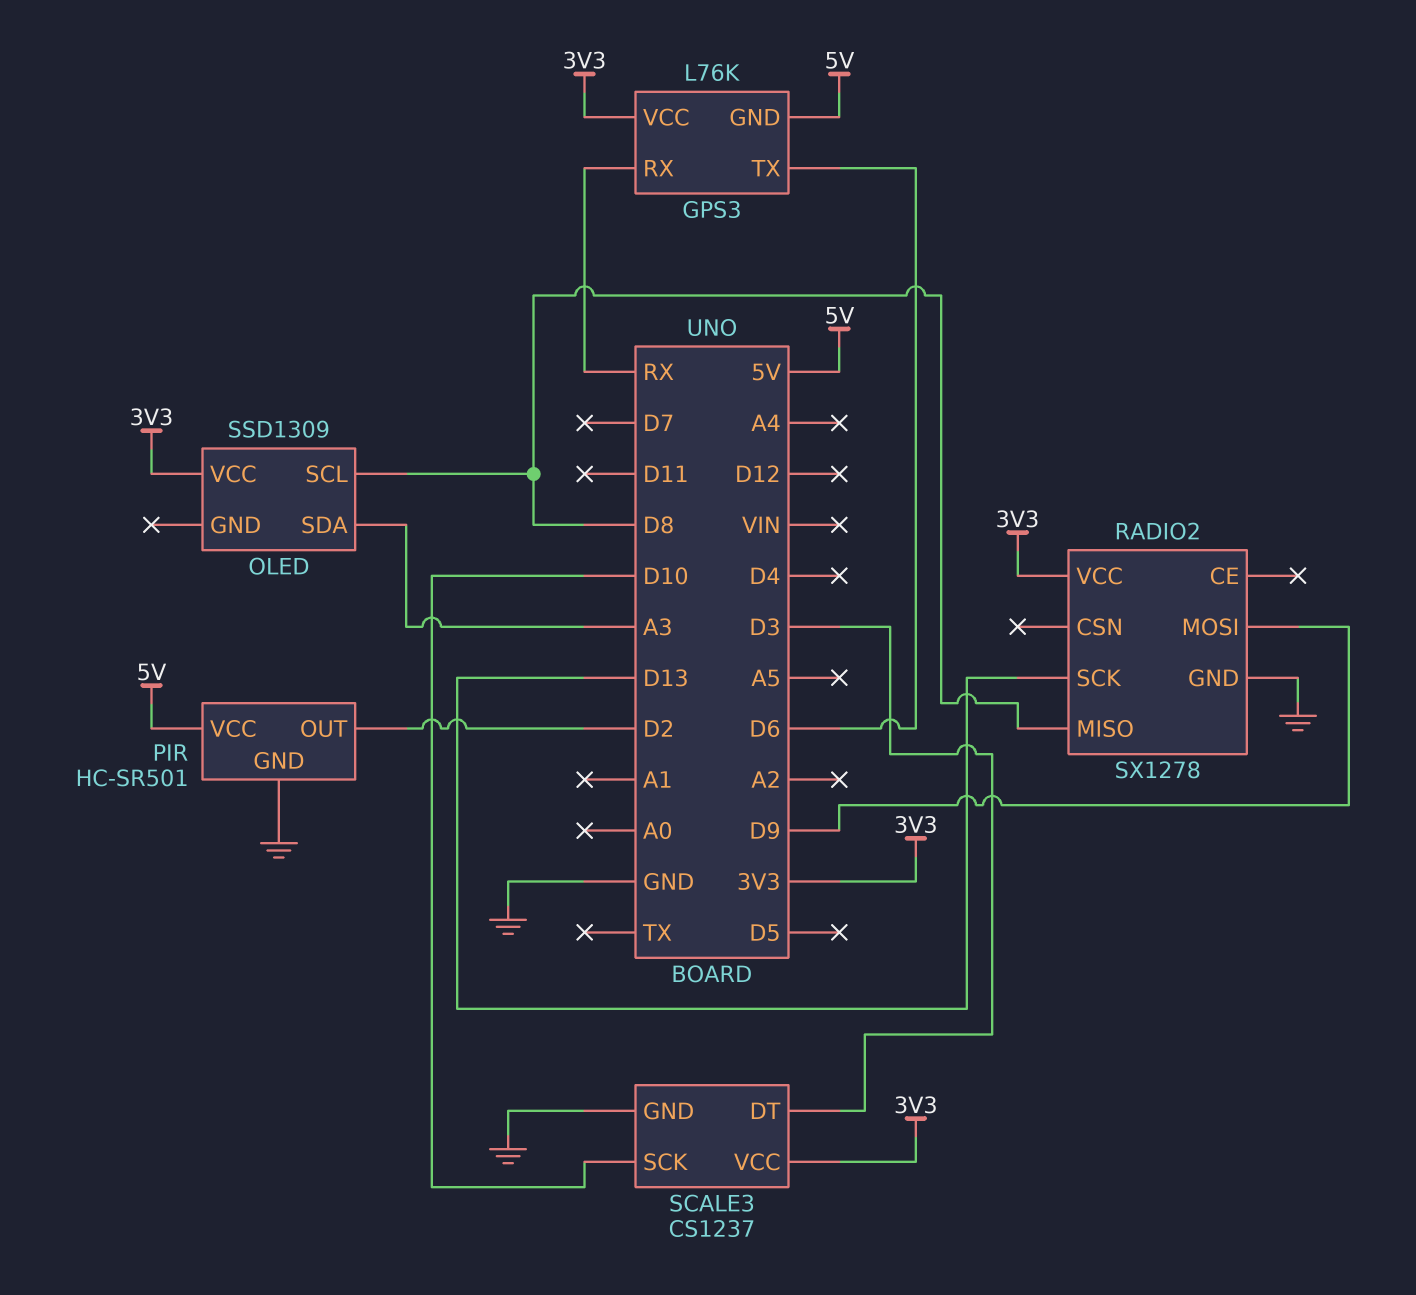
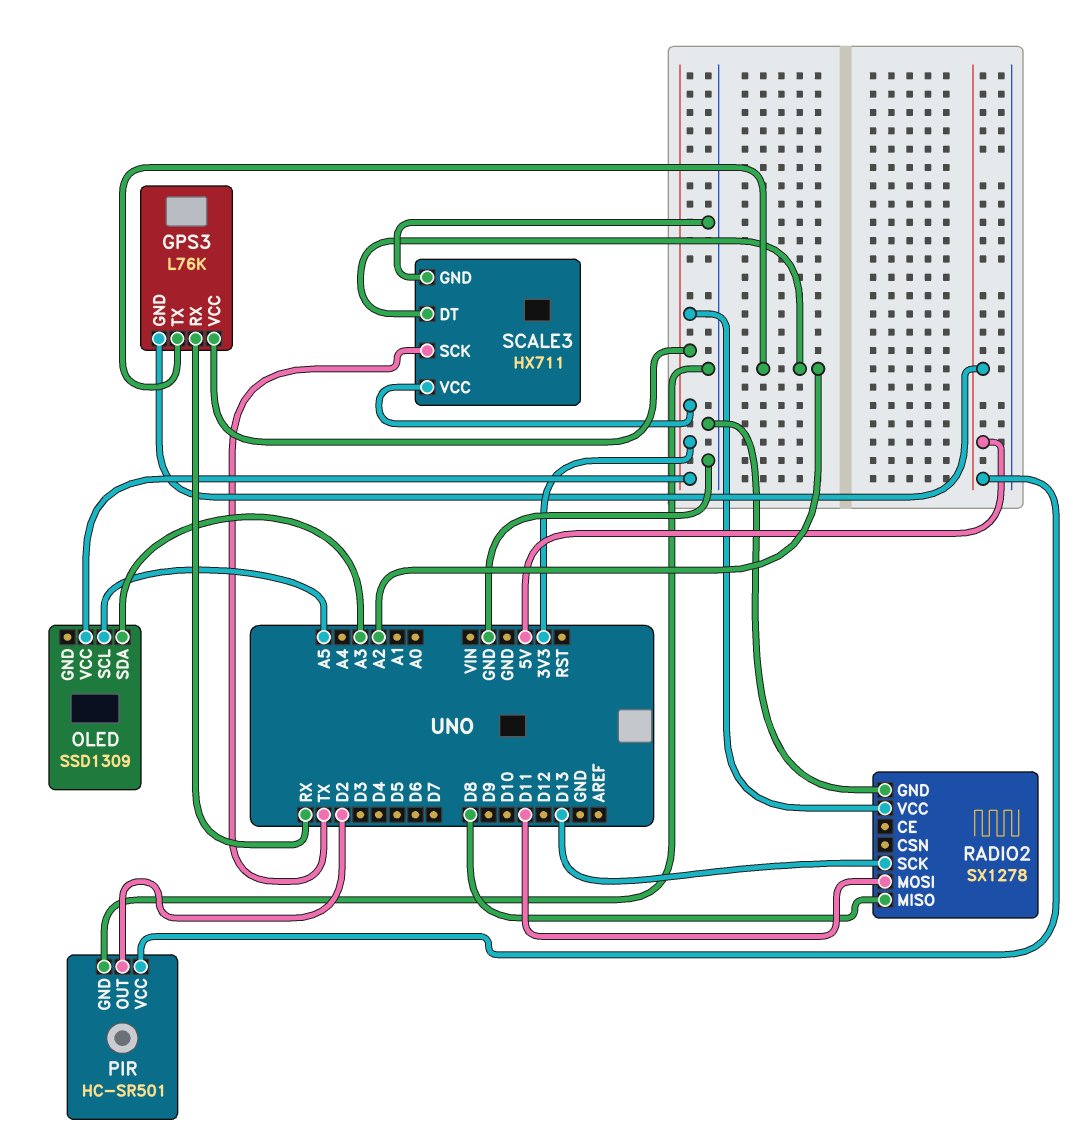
GPS3 pin TX: D6 -> A2
OLED pin SCL: D8 -> A5
RADIO2 pin MOSI: D9 -> D11
SCALE3: CS1237 -> HX711
SCALE3 pin DT: D3 -> A2
SCALE3 pin SCK: D10 -> TX

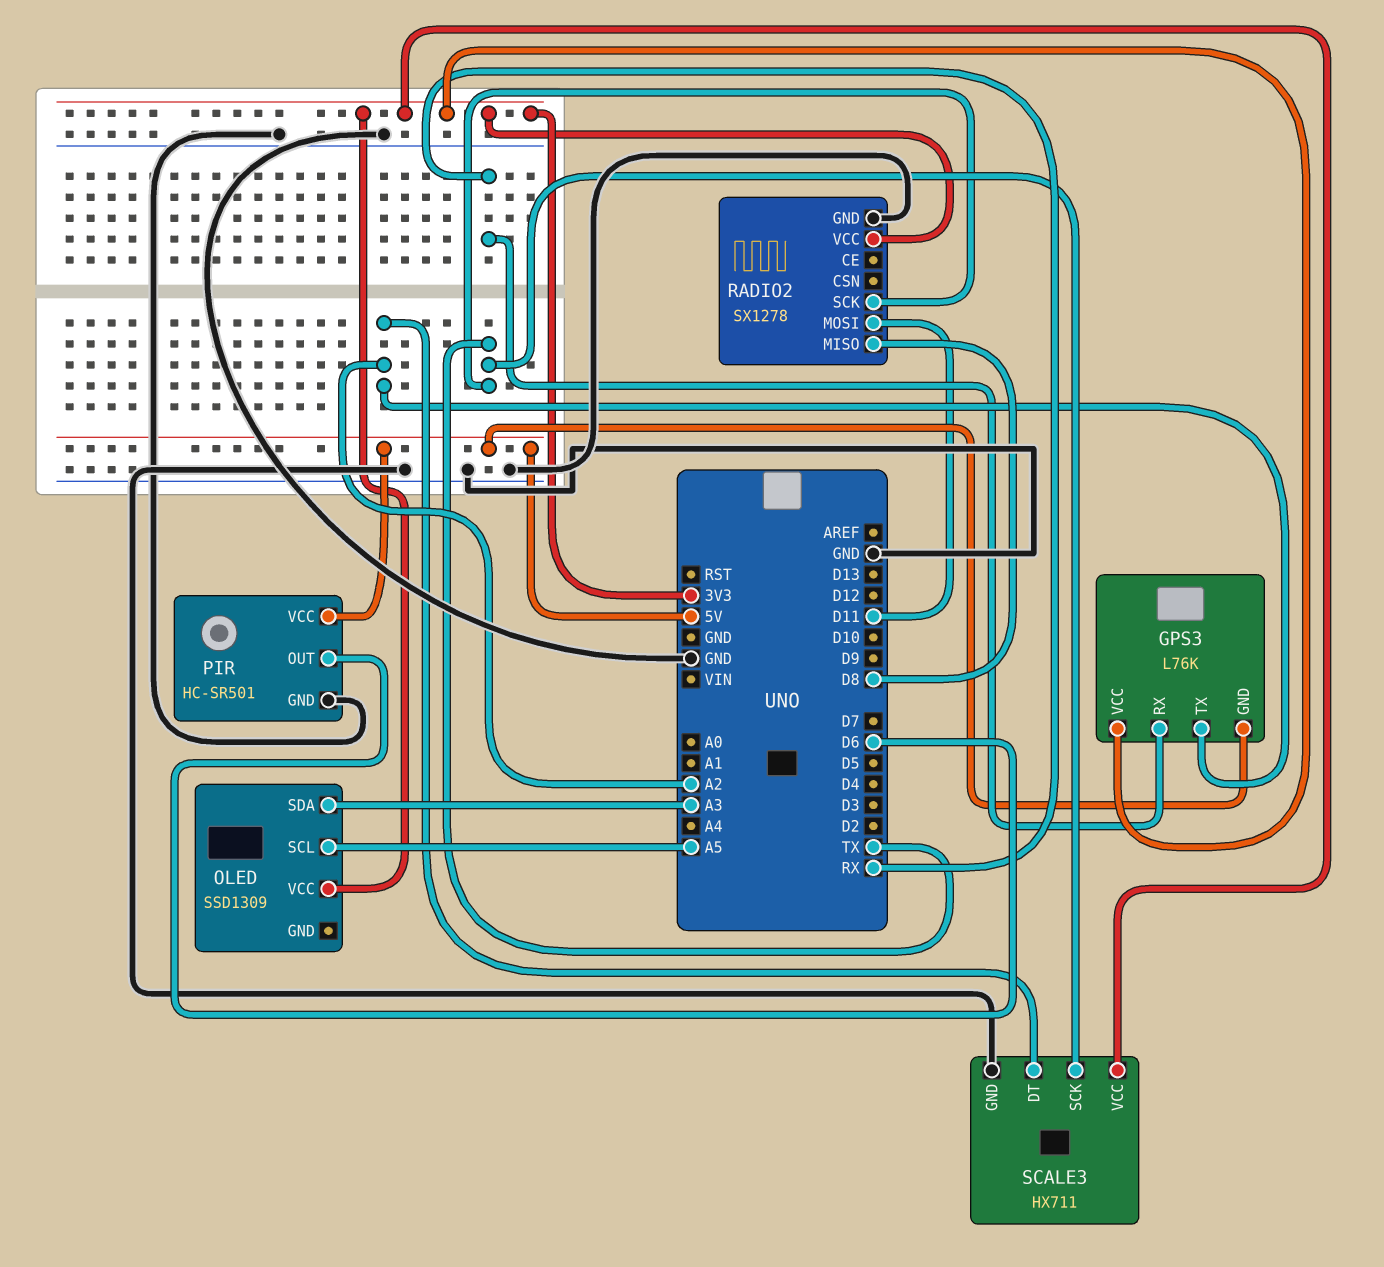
PIR pin OUT: D2 -> D6
RADIO2 pin SCK: D13 -> TX

